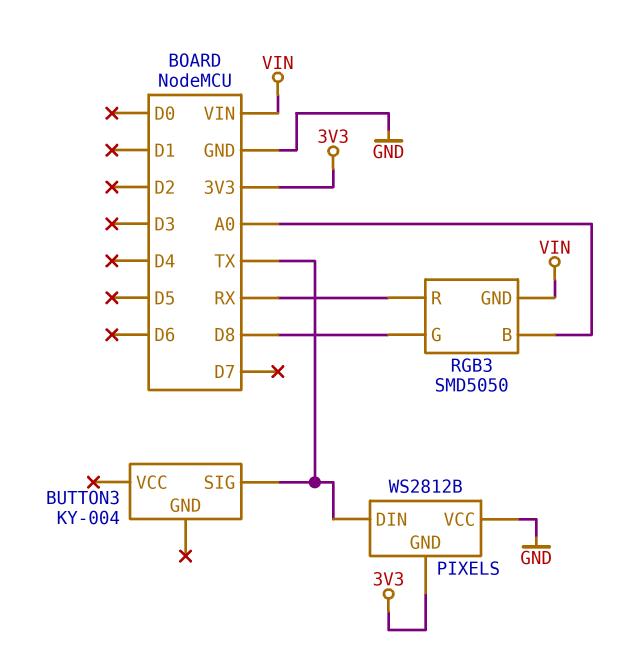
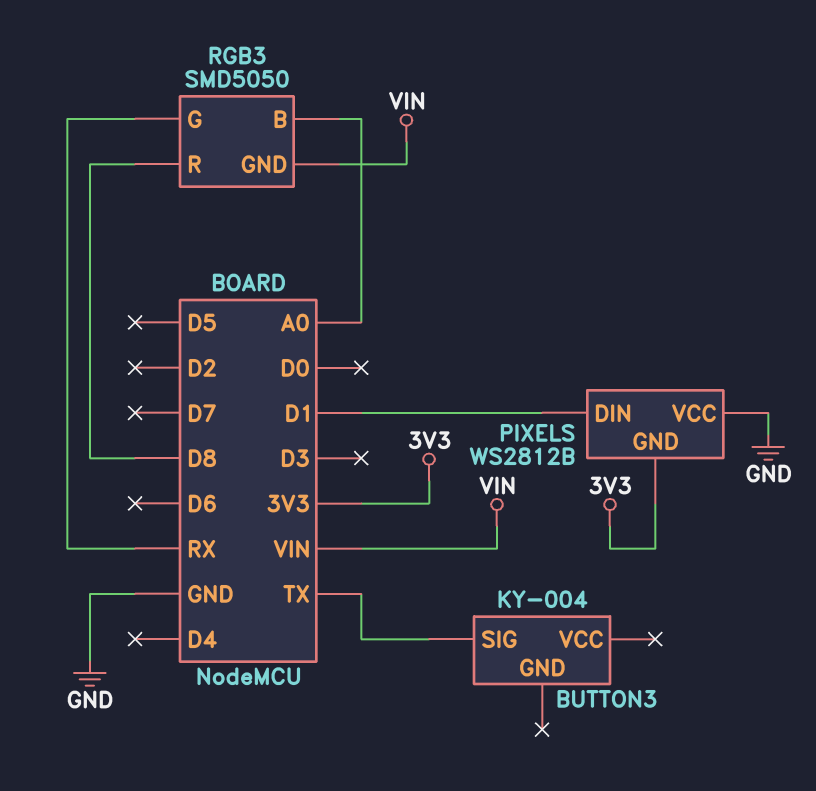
PIXELS pin DIN: TX -> D1
RGB3 pin G: D8 -> RX
RGB3 pin R: RX -> D8

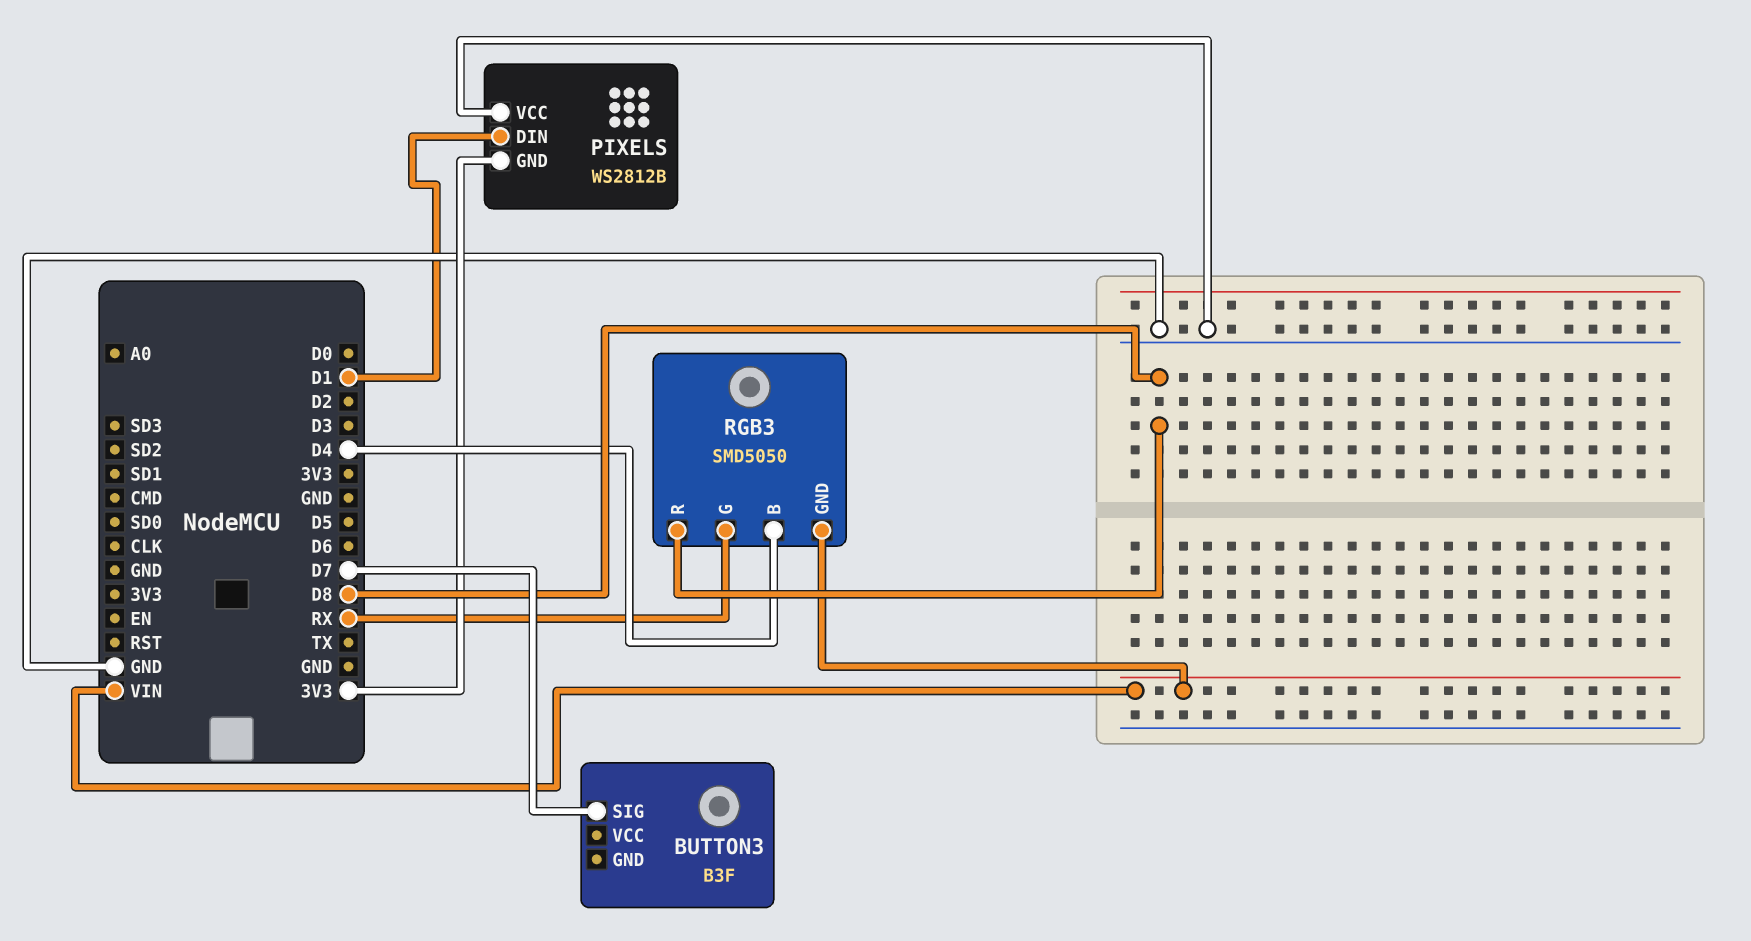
BUTTON3: KY-004 -> B3F
BUTTON3 pin SIG: TX -> D7
RGB3 pin B: A0 -> D4

